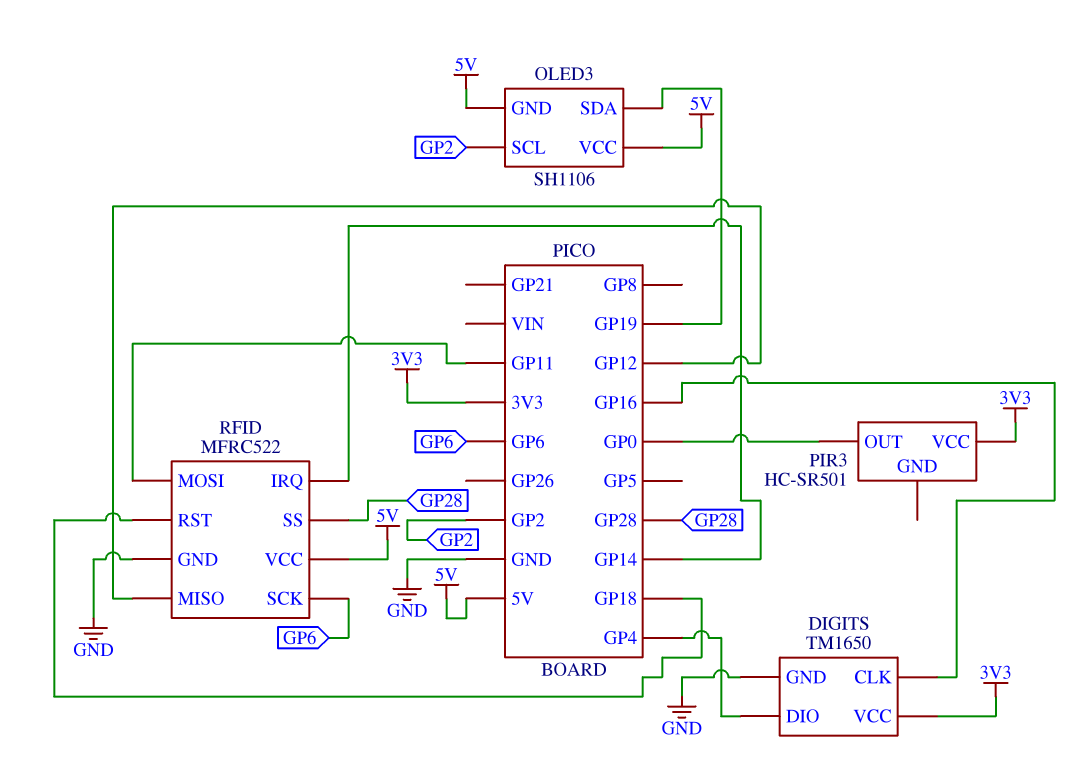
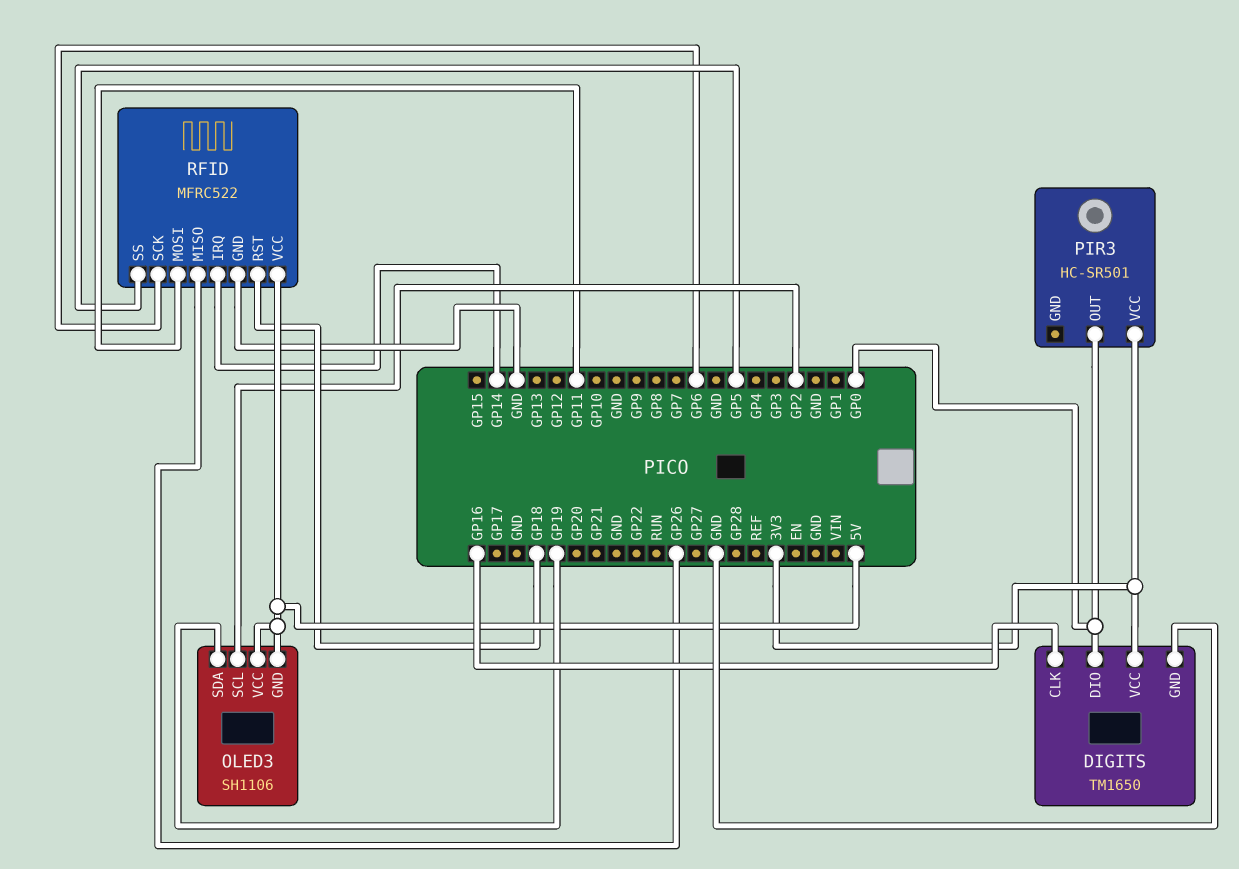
DIGITS pin DIO: GP4 -> GP0
RFID pin MISO: GP12 -> GP26
RFID pin SS: GP28 -> GP5

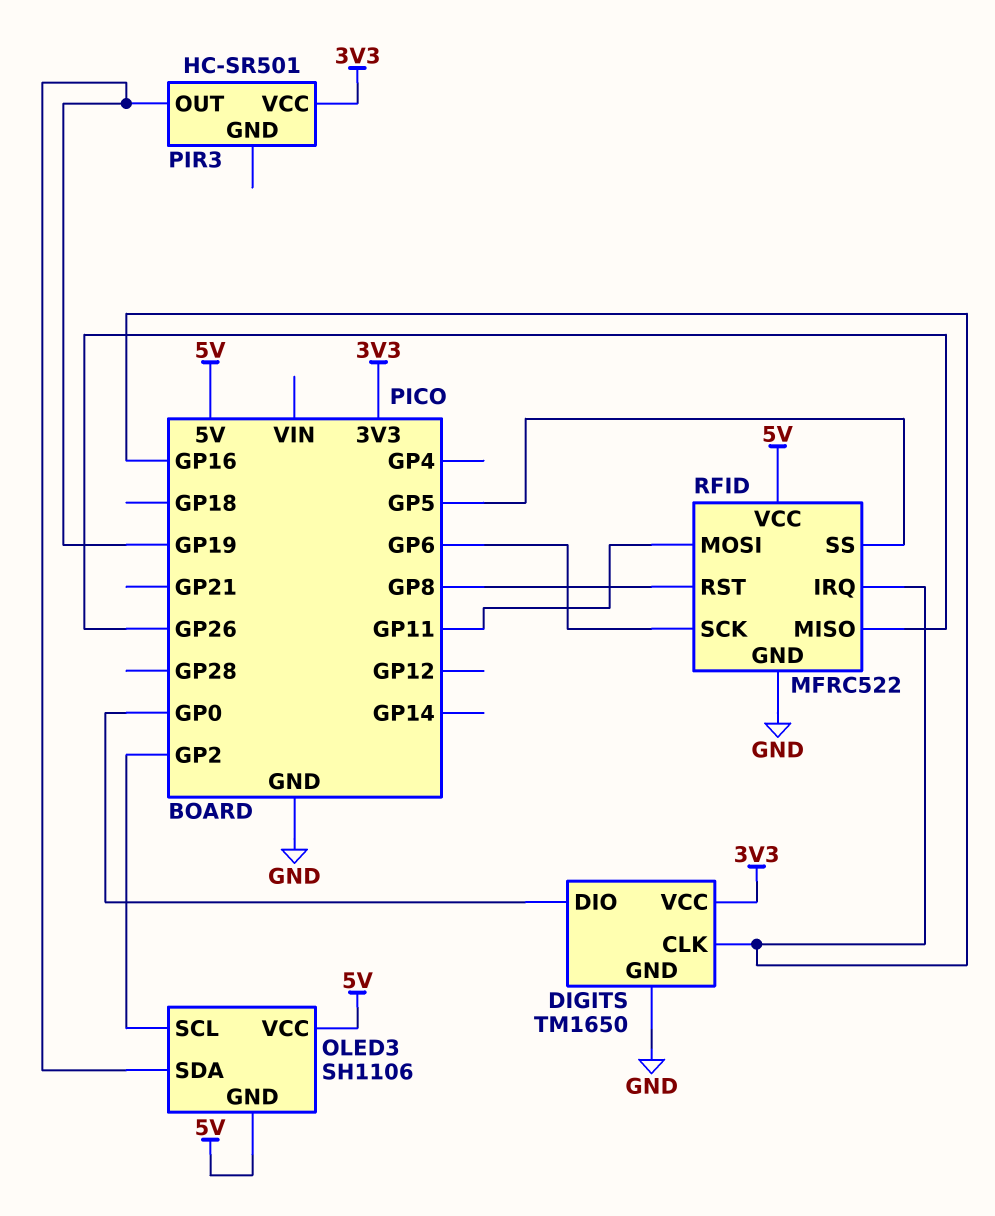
PIR3 pin OUT: GP0 -> GP19
RFID pin IRQ: GP14 -> GP16
RFID pin RST: GP18 -> GP8

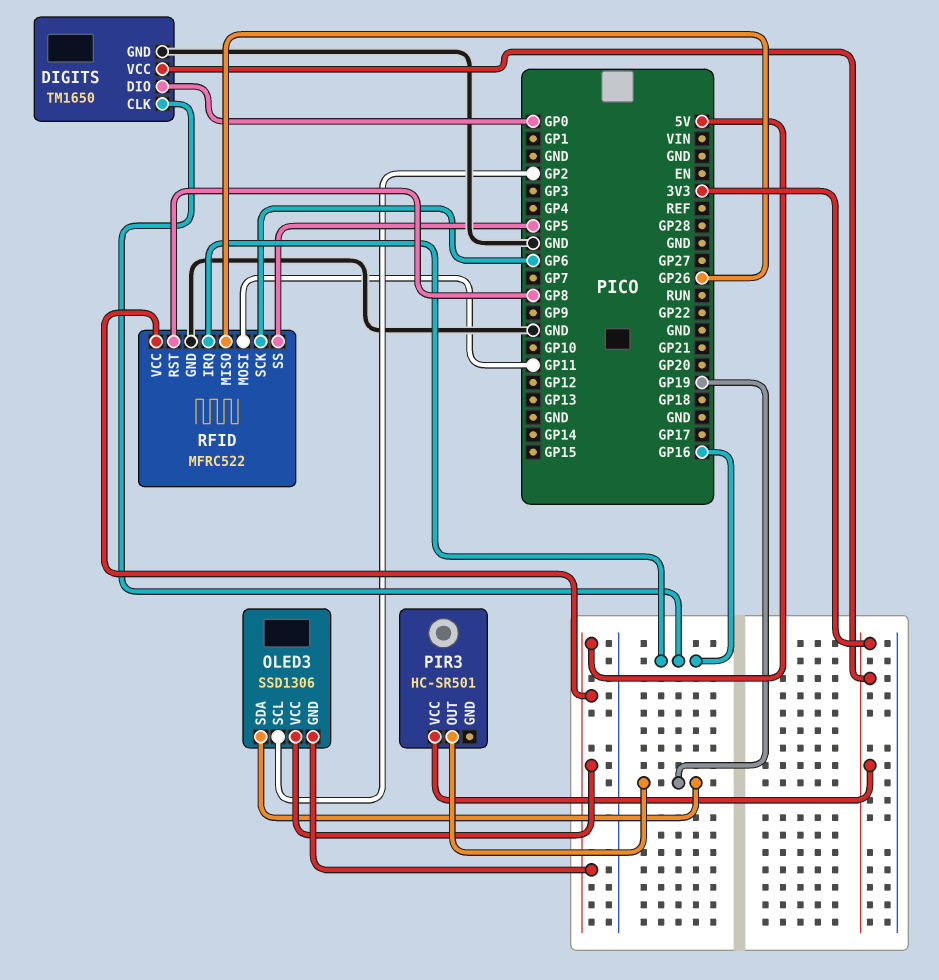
OLED3: SH1106 -> SSD1306

